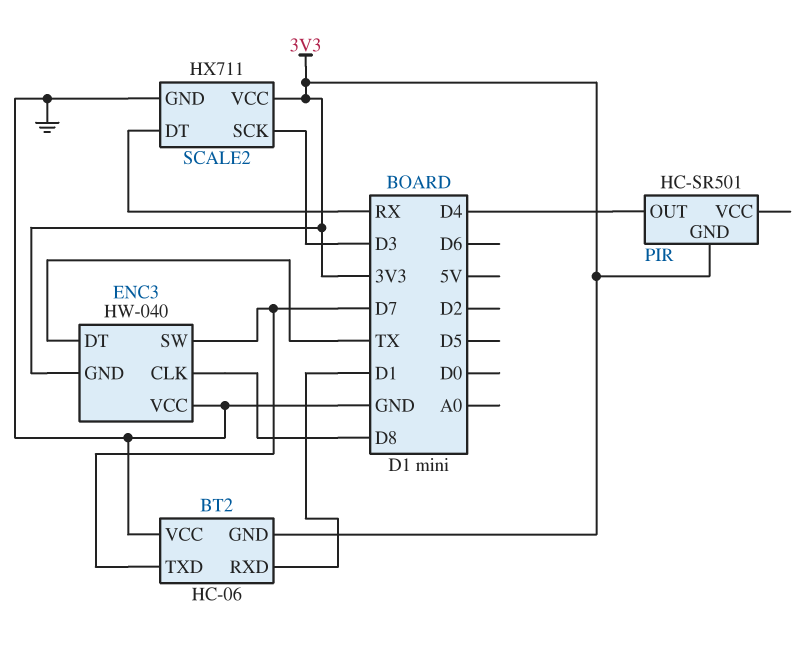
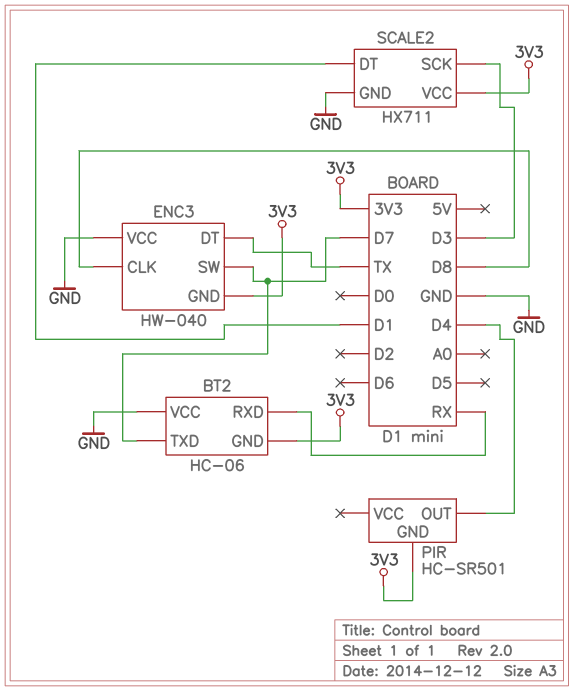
BT2 pin RXD: D1 -> RX
SCALE2 pin DT: RX -> D1

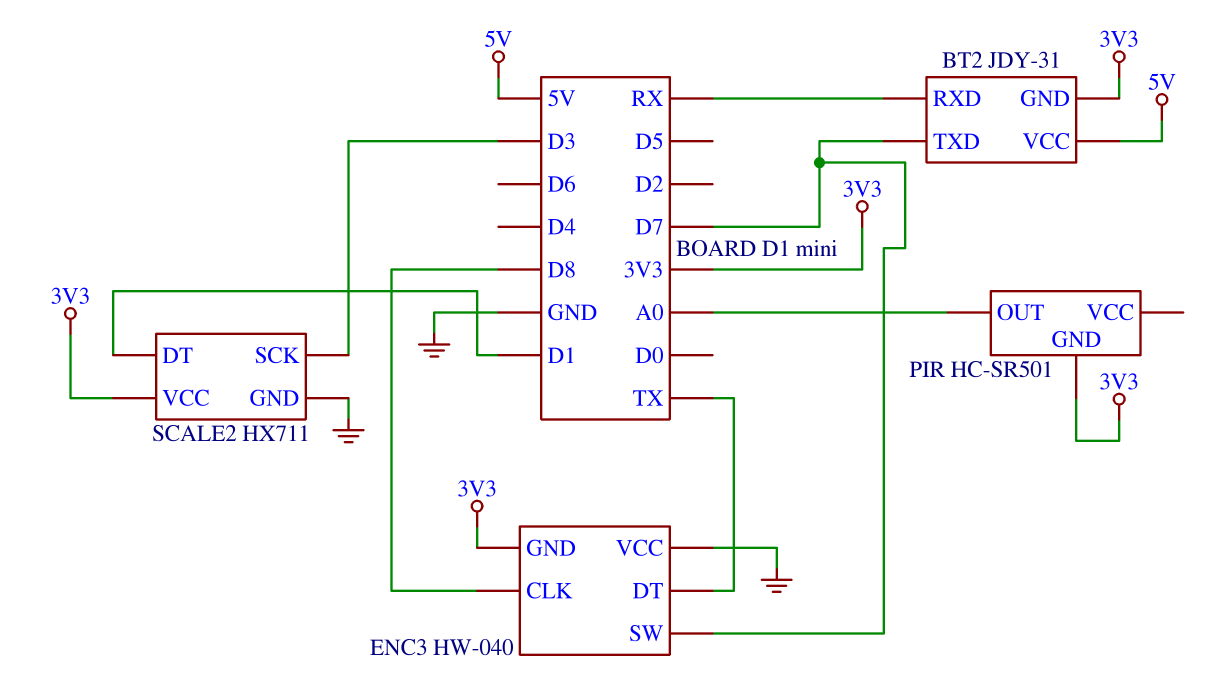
BT2: HC-06 -> JDY-31
BT2 pin VCC: GND -> 5V
PIR pin OUT: D4 -> A0

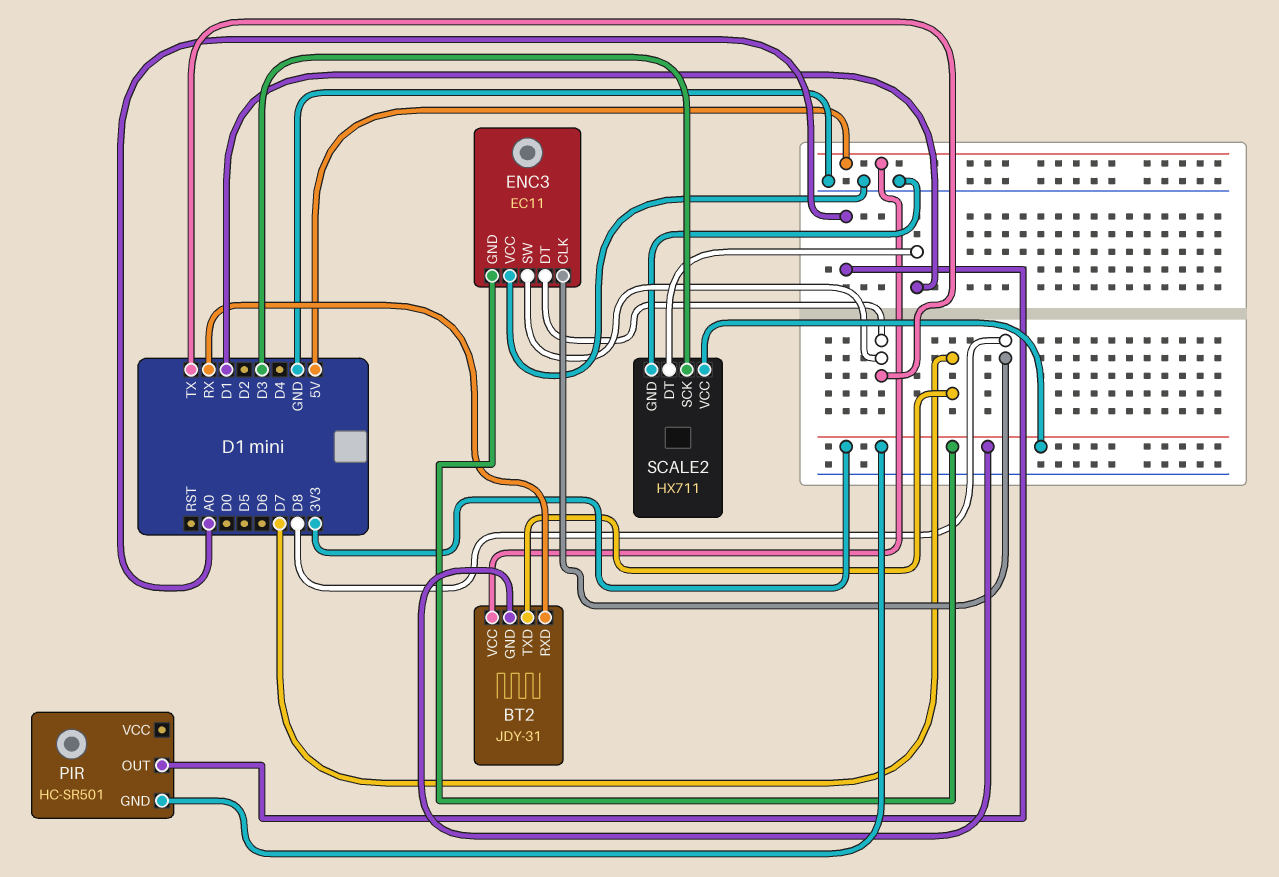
ENC3: HW-040 -> EC11
ENC3 pin SW: D7 -> TX

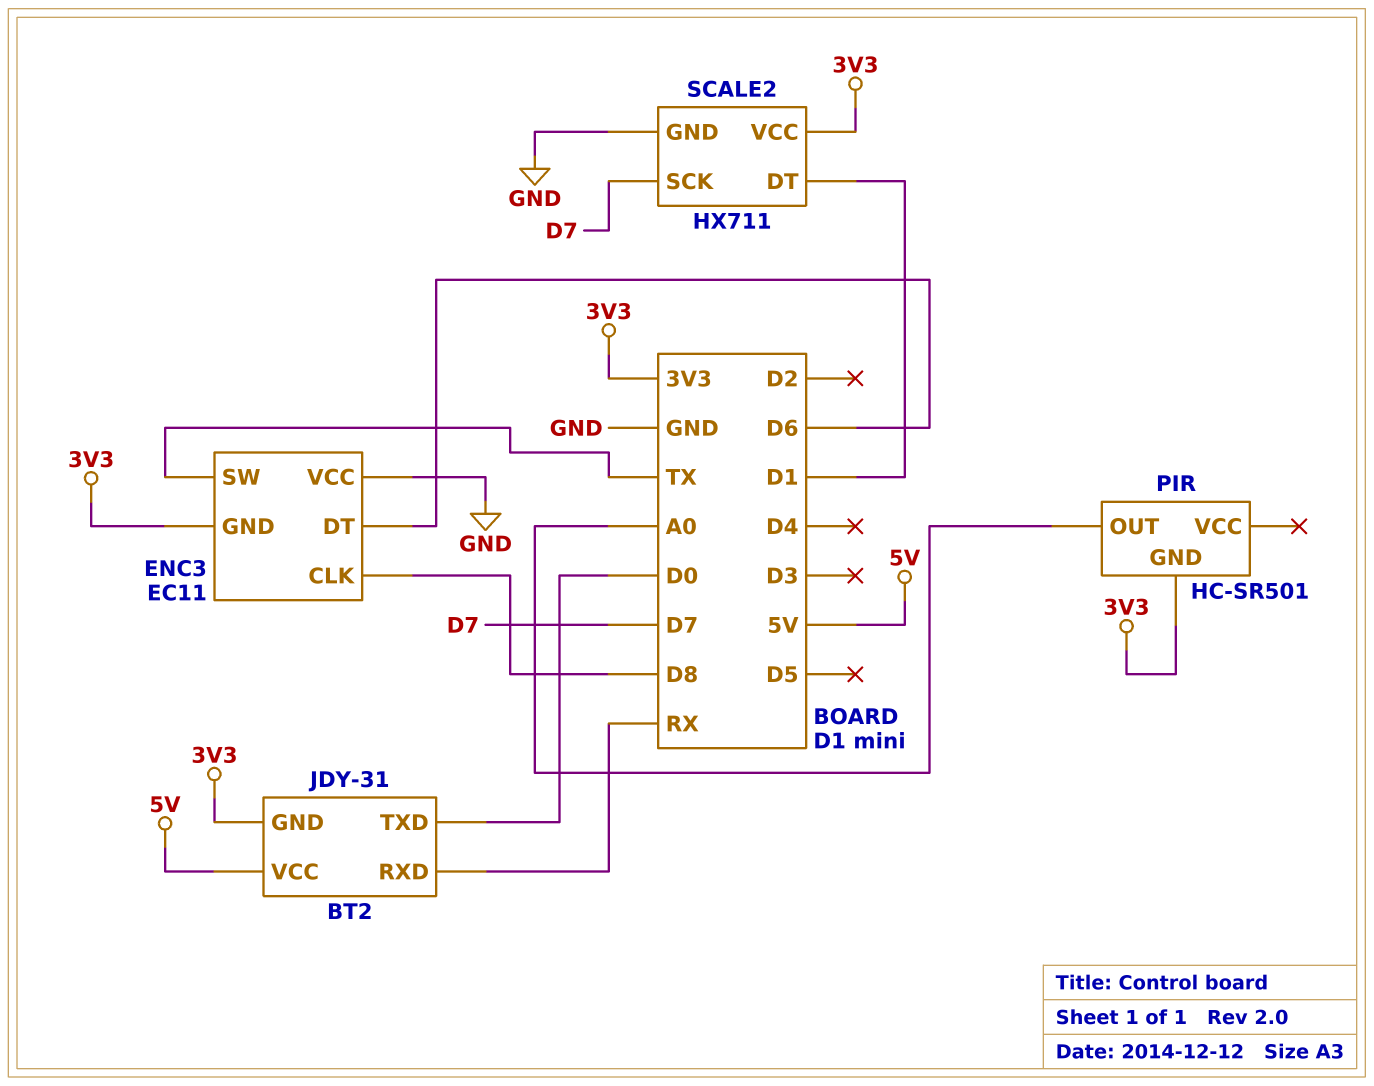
BT2 pin TXD: D7 -> D0
ENC3 pin DT: TX -> D6
SCALE2 pin SCK: D3 -> D7

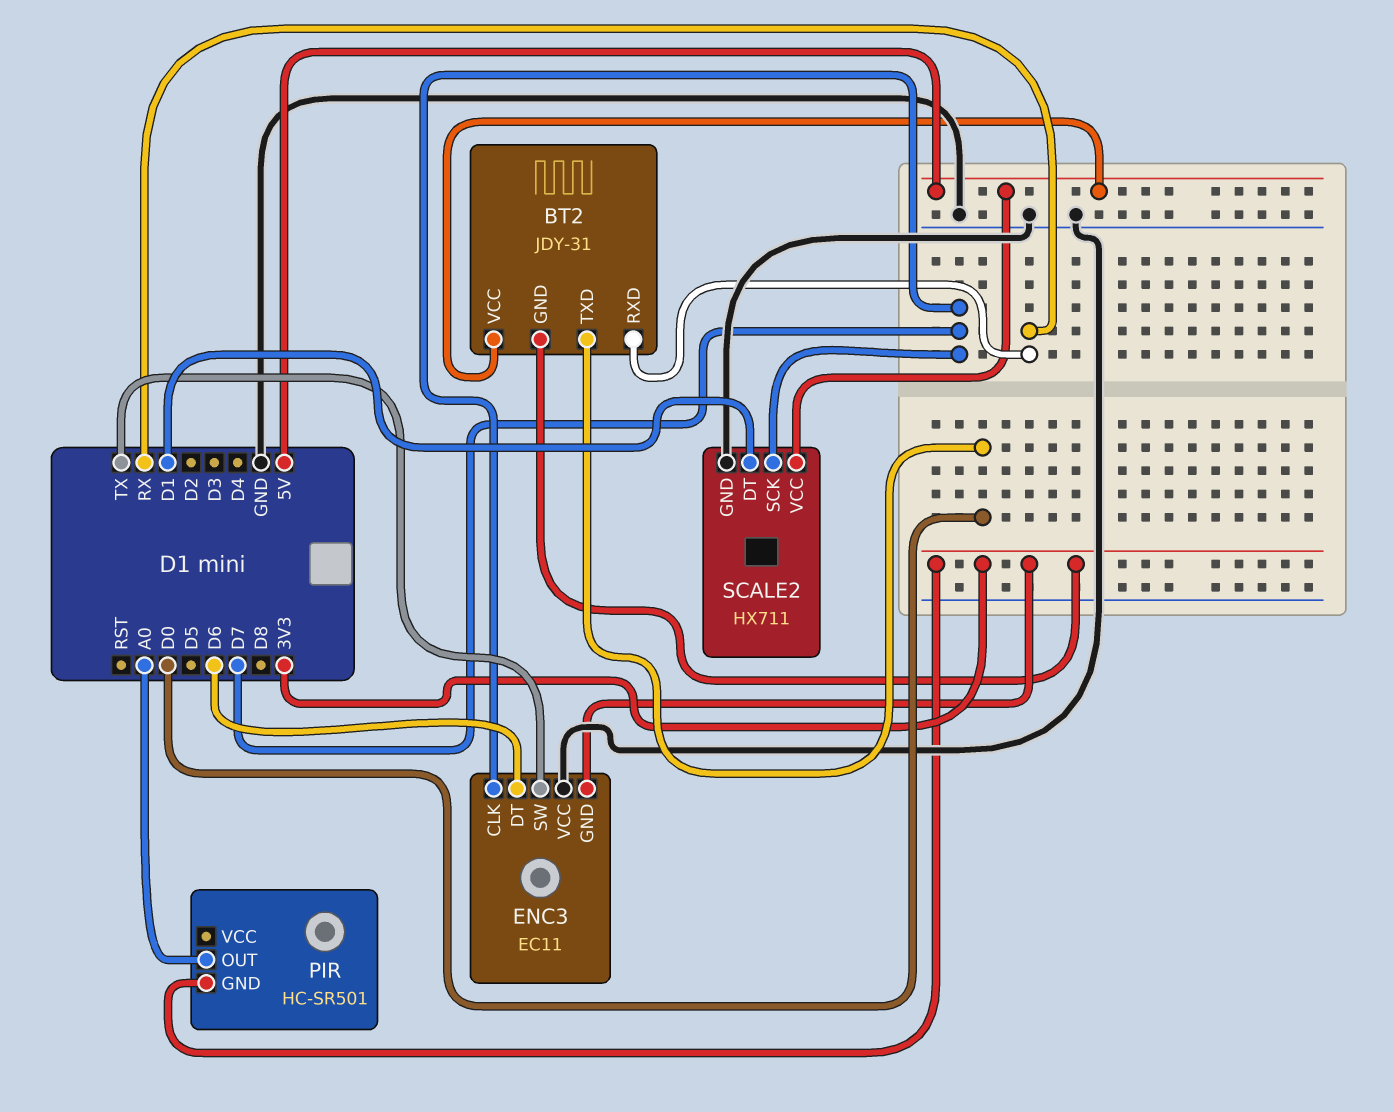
ENC3 pin CLK: D8 -> D7
SCALE2 pin VCC: 3V3 -> 5V

